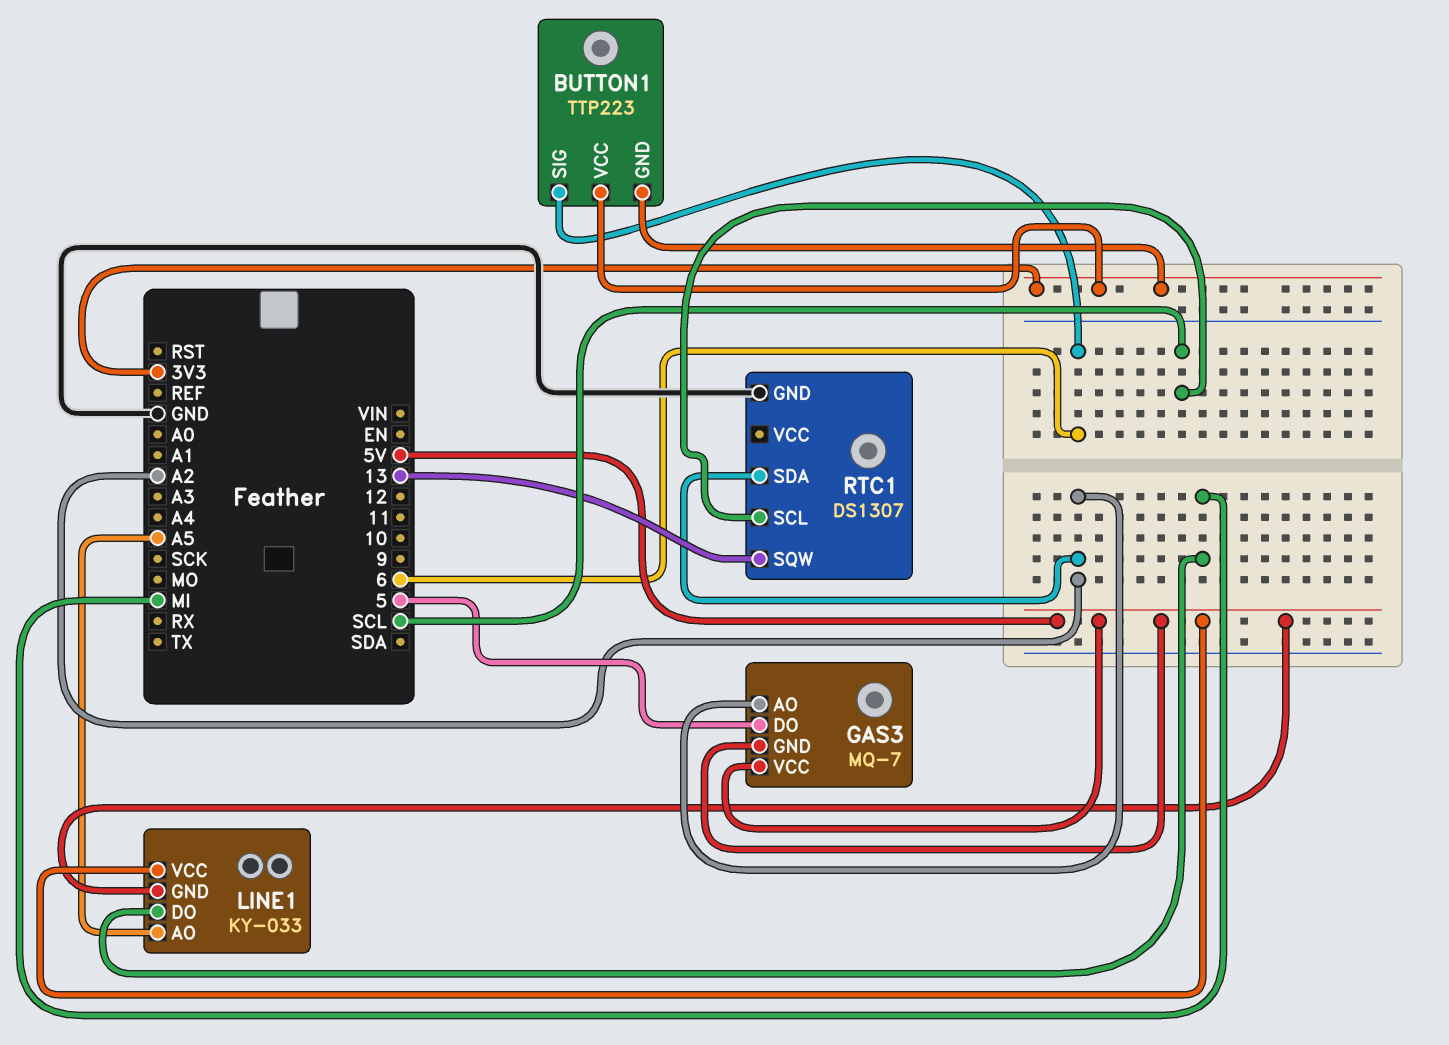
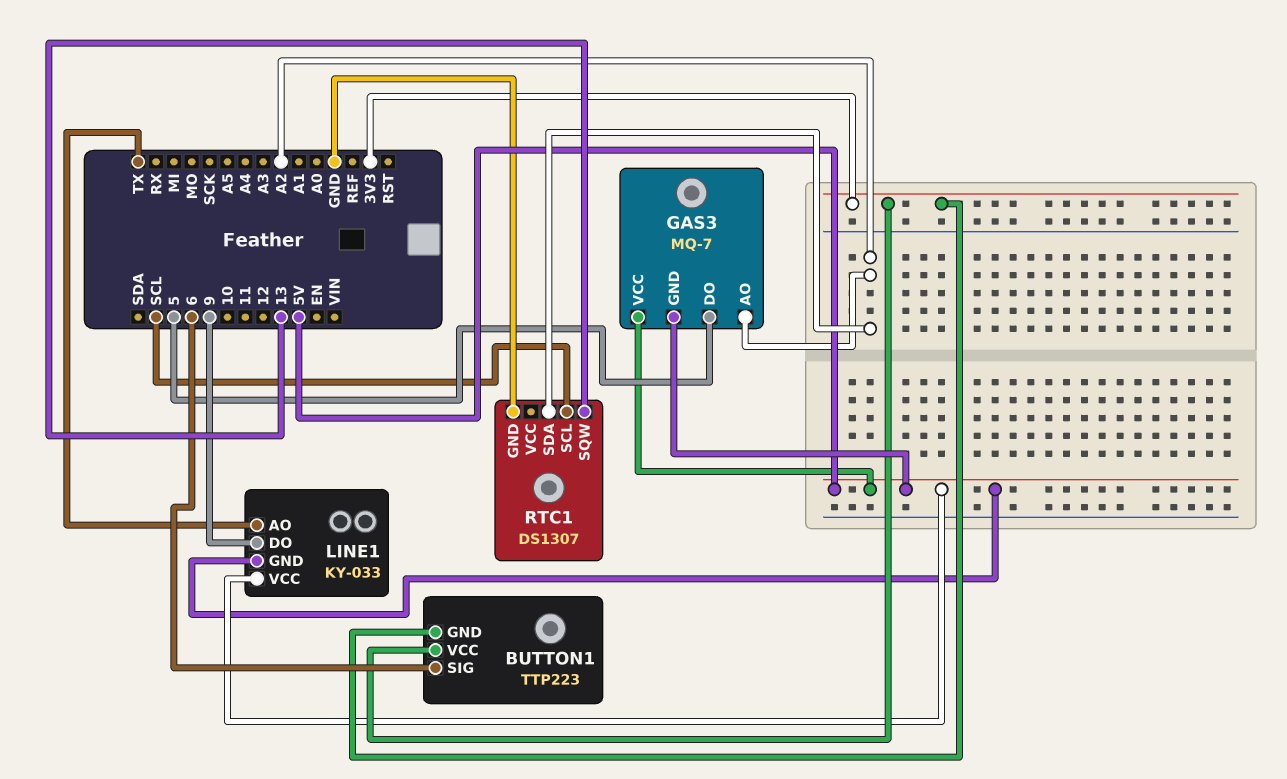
LINE1 pin AO: A5 -> TX
LINE1 pin DO: MI -> 9

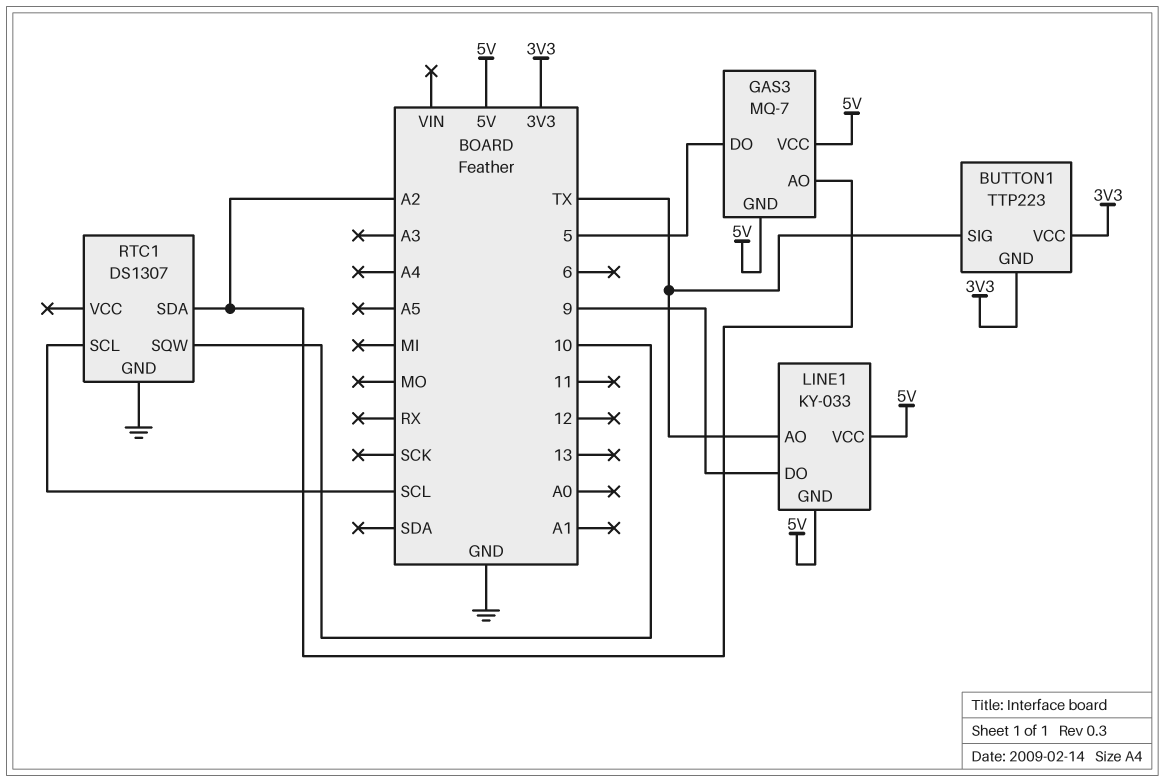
BUTTON1 pin SIG: 6 -> TX
RTC1 pin SQW: 13 -> 10

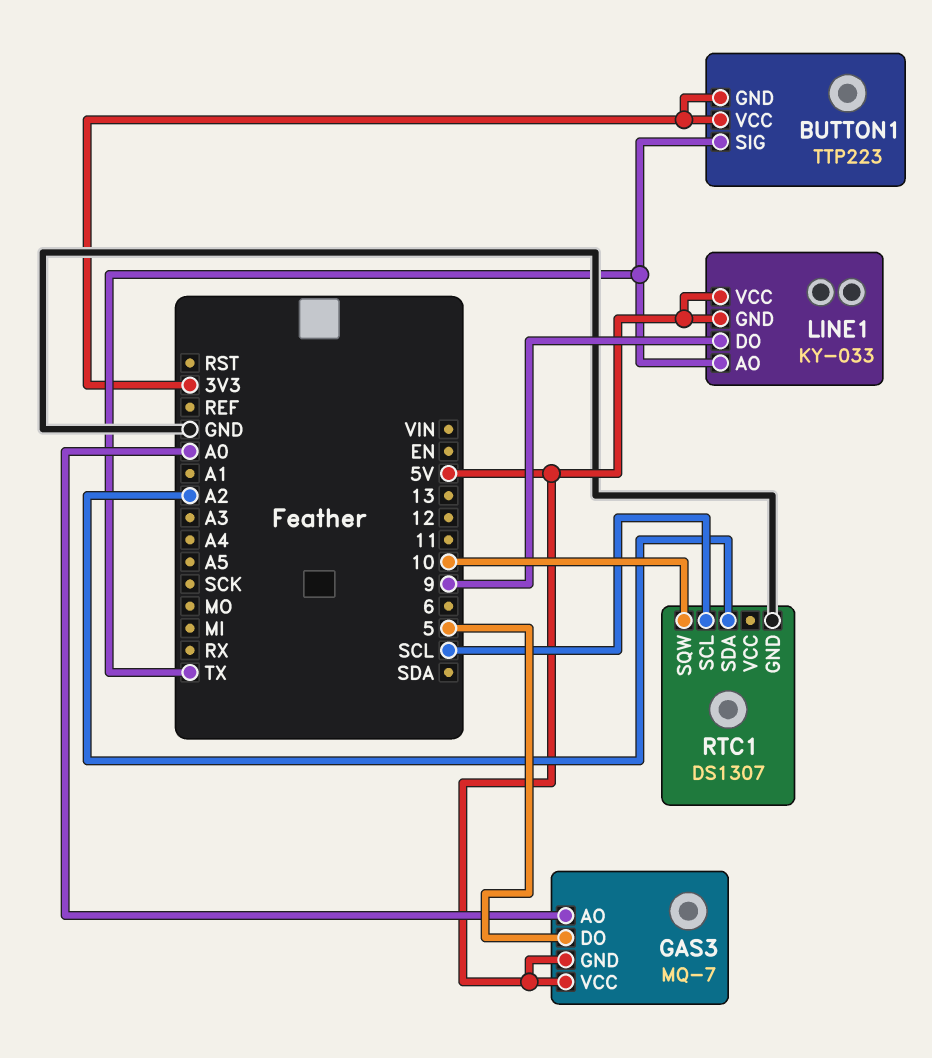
GAS3 pin AO: A2 -> A0

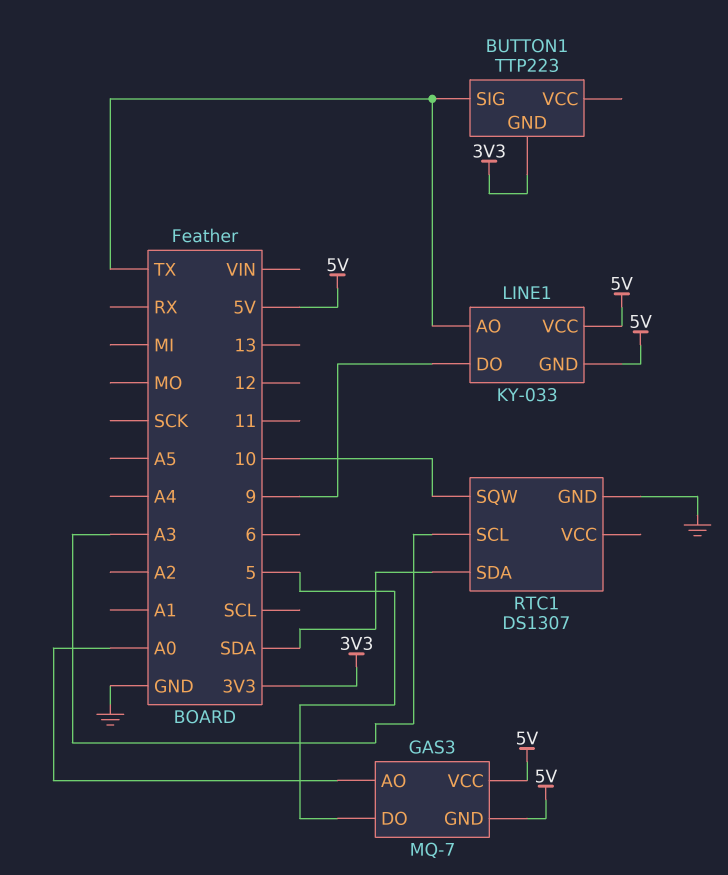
BUTTON1 pin VCC: 3V3 -> none
RTC1 pin SCL: SCL -> A3
RTC1 pin SDA: A2 -> SDA

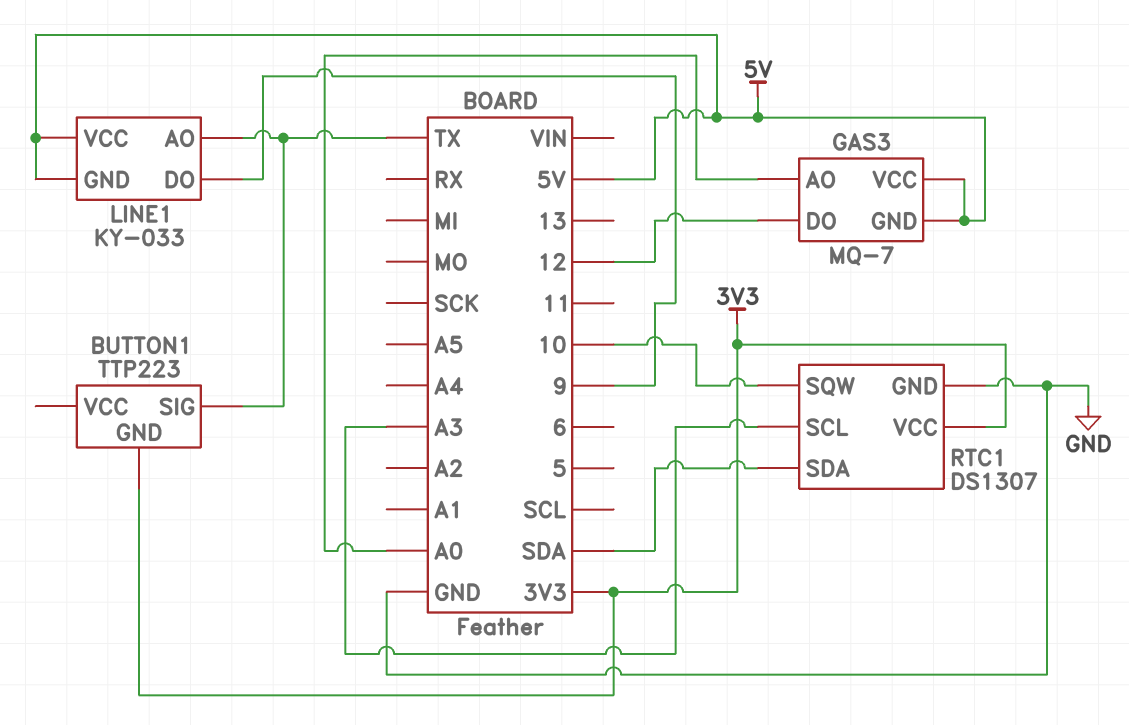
GAS3 pin DO: 5 -> 12
RTC1 pin VCC: none -> 3V3

